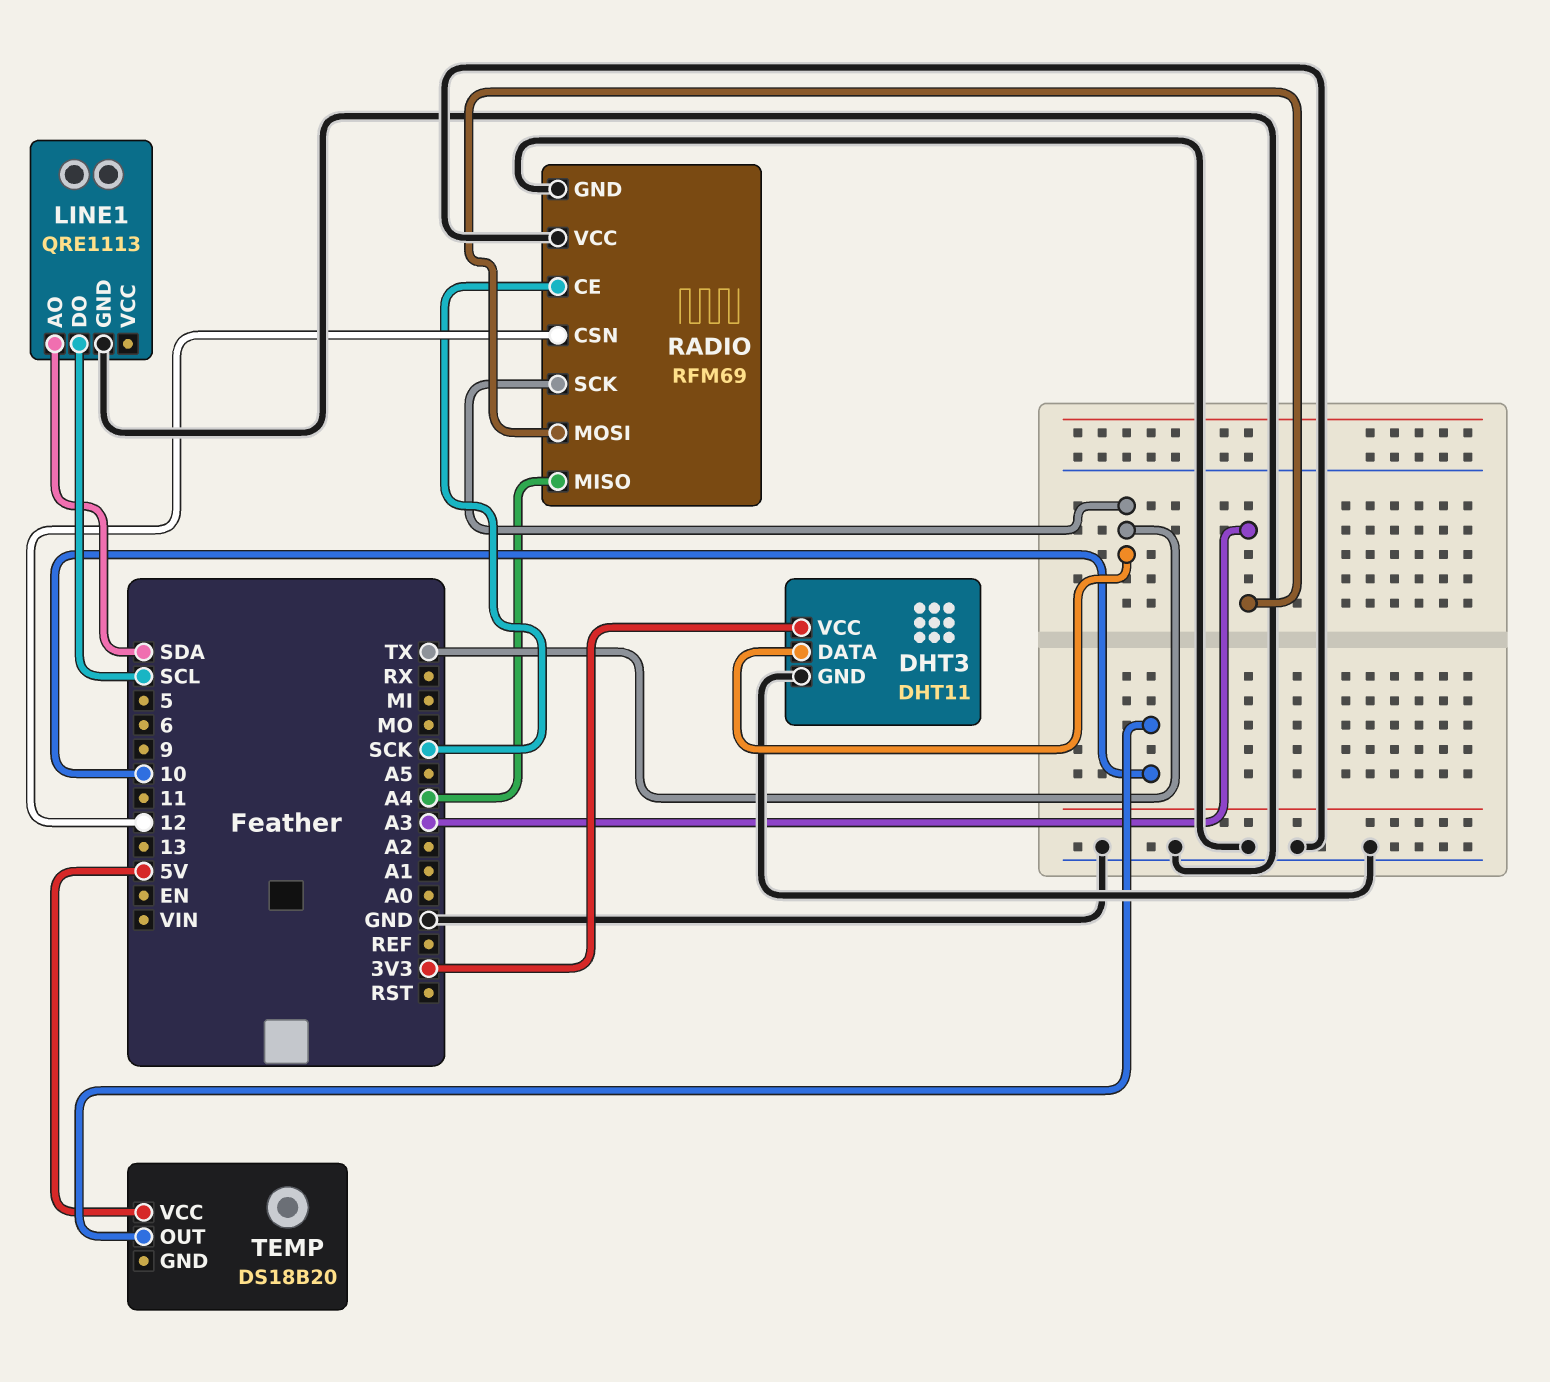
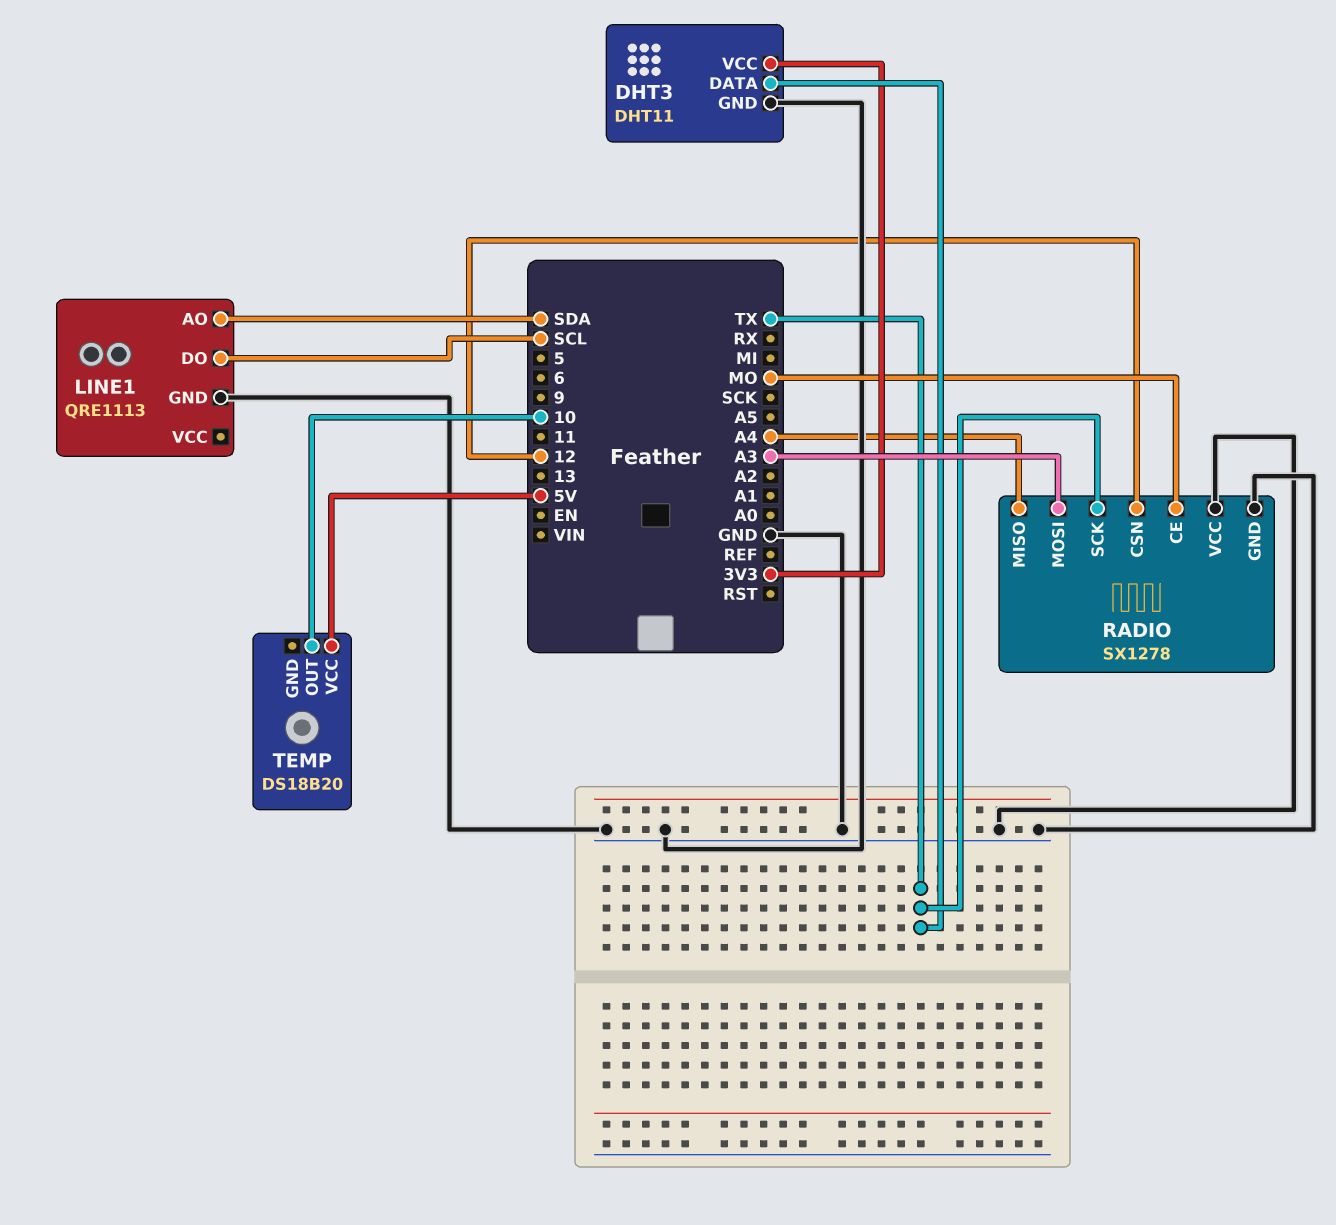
RADIO: RFM69 -> SX1278
RADIO pin CE: SCK -> MO

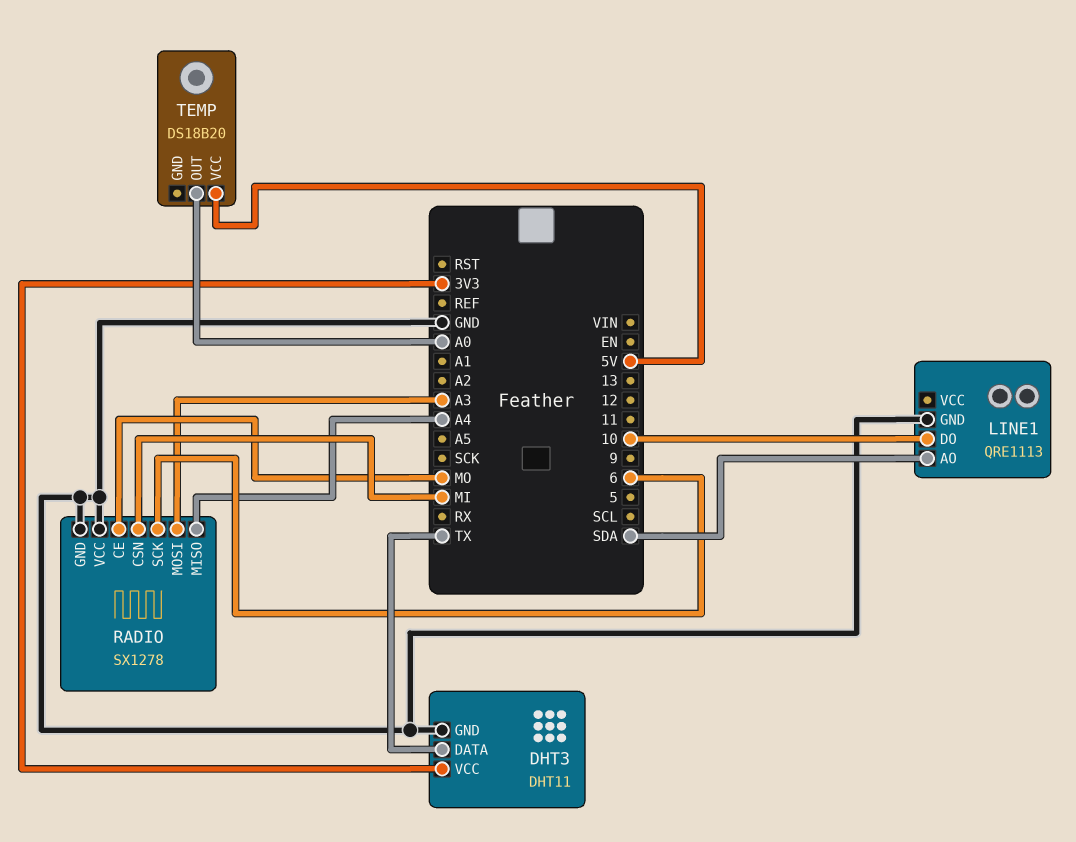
LINE1 pin DO: SCL -> 10
RADIO pin CSN: 12 -> MI
RADIO pin SCK: TX -> 6
TEMP pin OUT: 10 -> A0

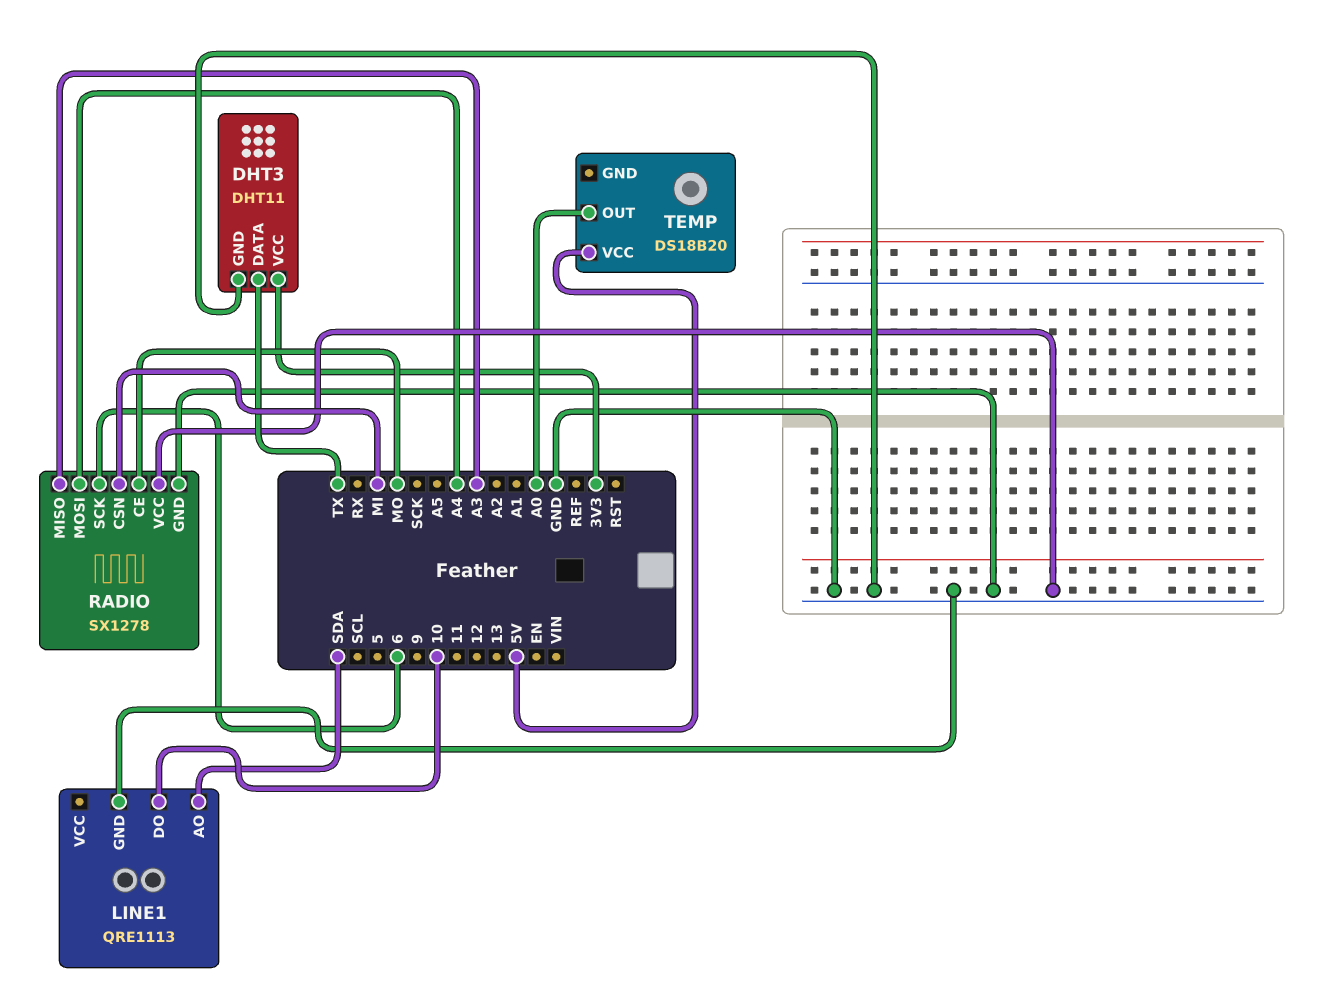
RADIO pin MISO: A4 -> A3
RADIO pin MOSI: A3 -> A4

